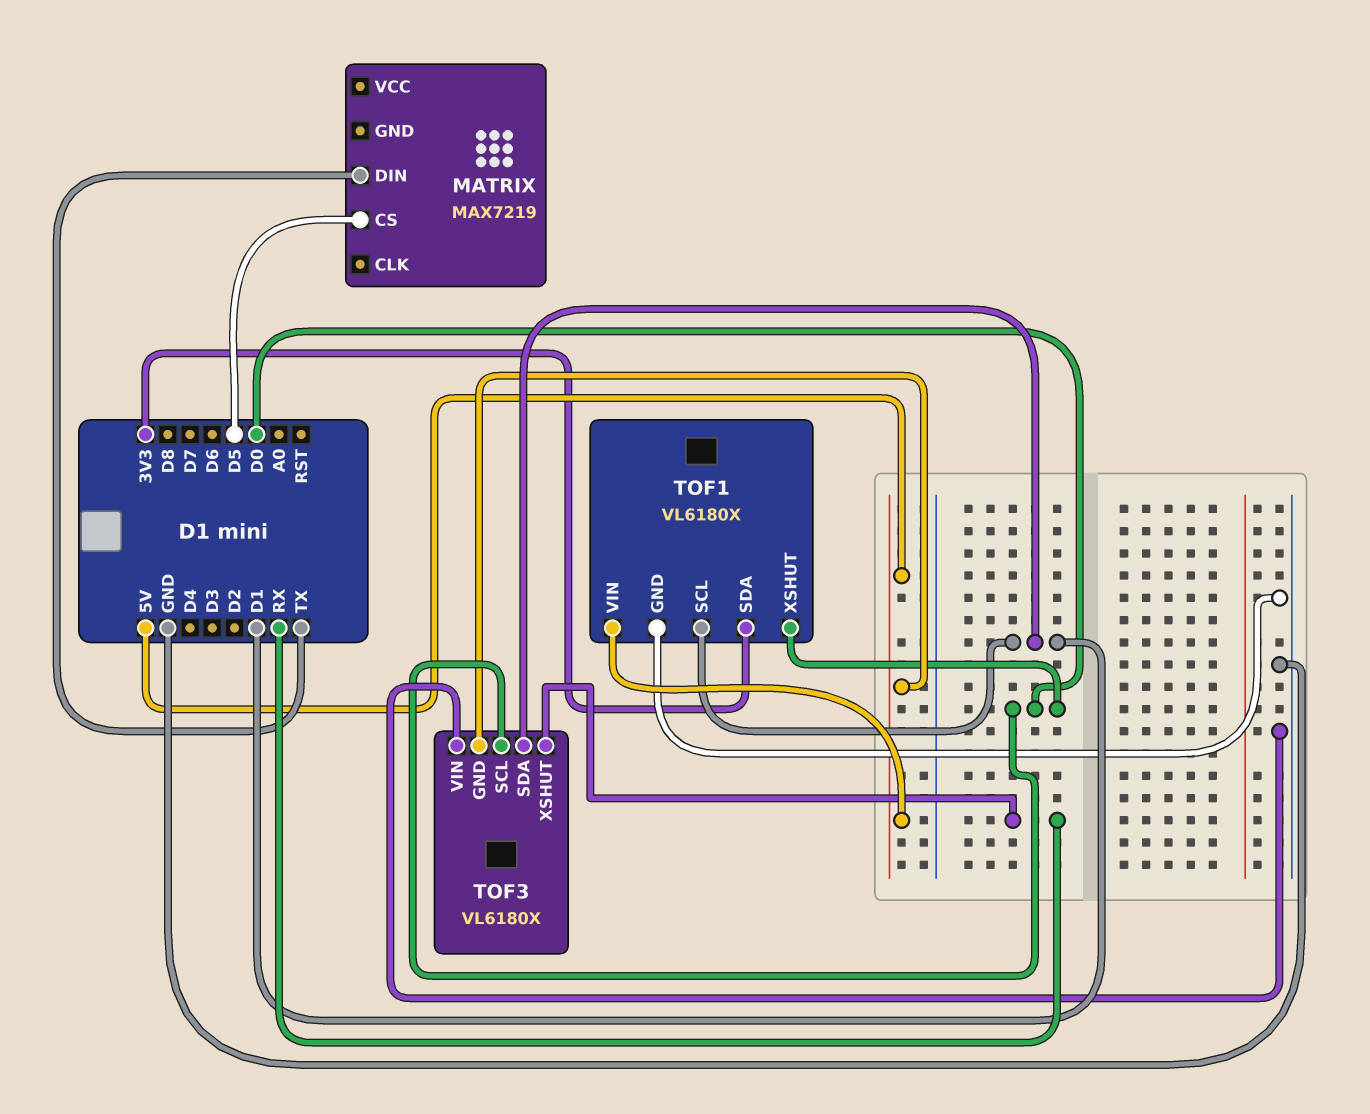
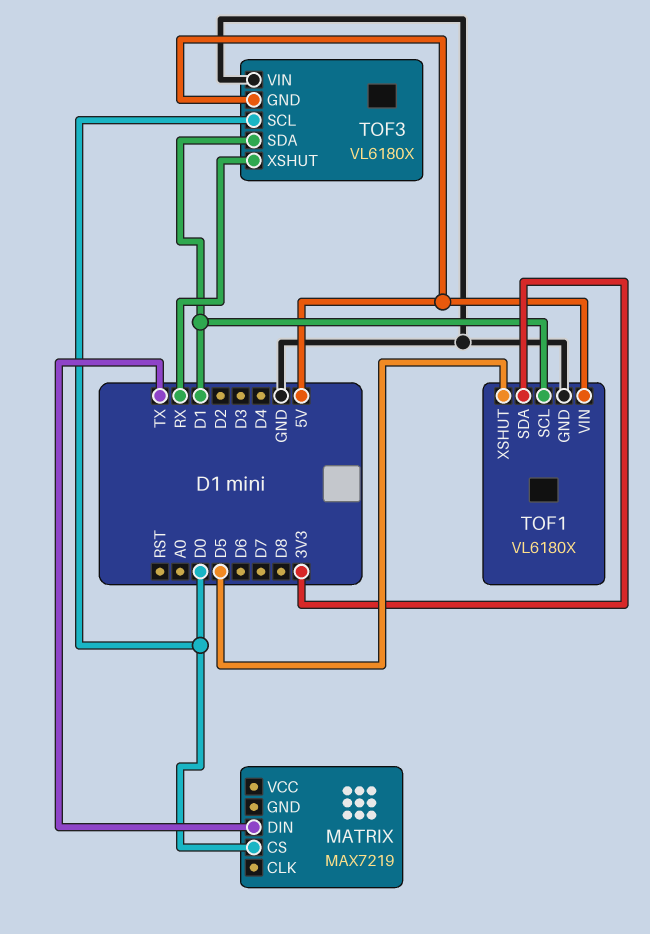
MATRIX pin CS: D5 -> D0
TOF1 pin XSHUT: D0 -> D5

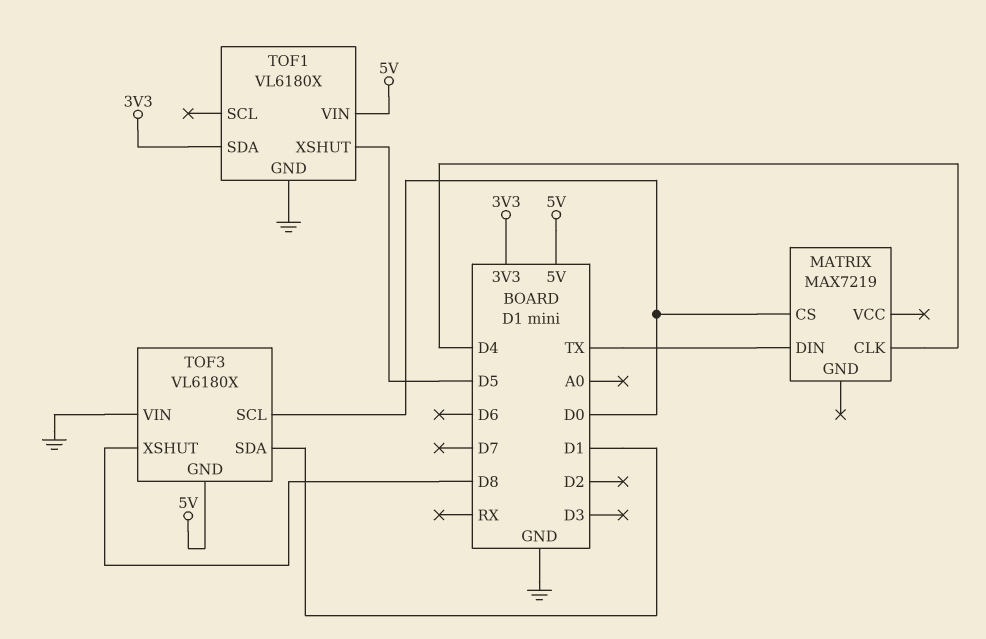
MATRIX pin CLK: none -> D4
TOF1 pin SCL: D1 -> none
TOF3 pin XSHUT: RX -> D8

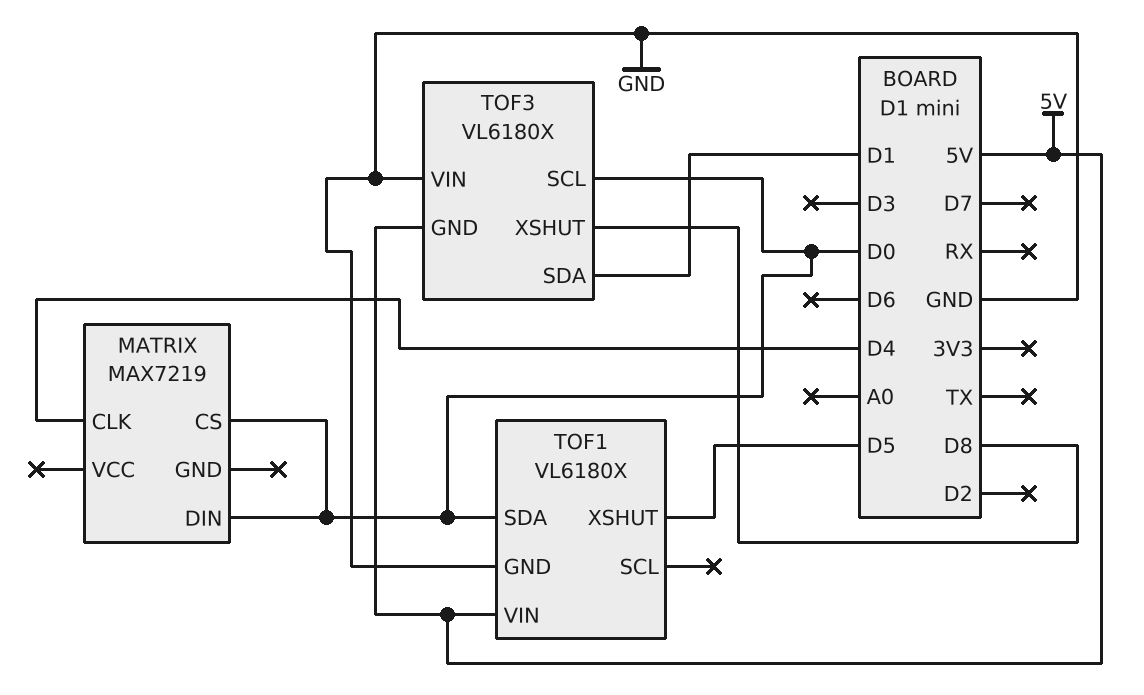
MATRIX pin DIN: TX -> D0
TOF1 pin SDA: 3V3 -> D0

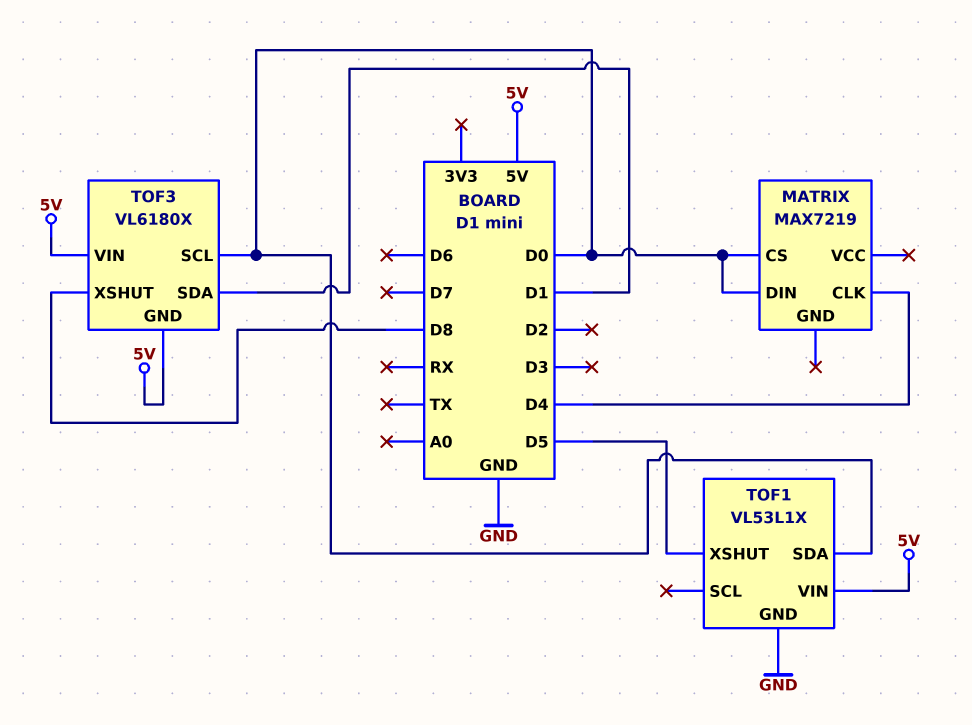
TOF1: VL6180X -> VL53L1X
TOF3 pin VIN: GND -> 5V

